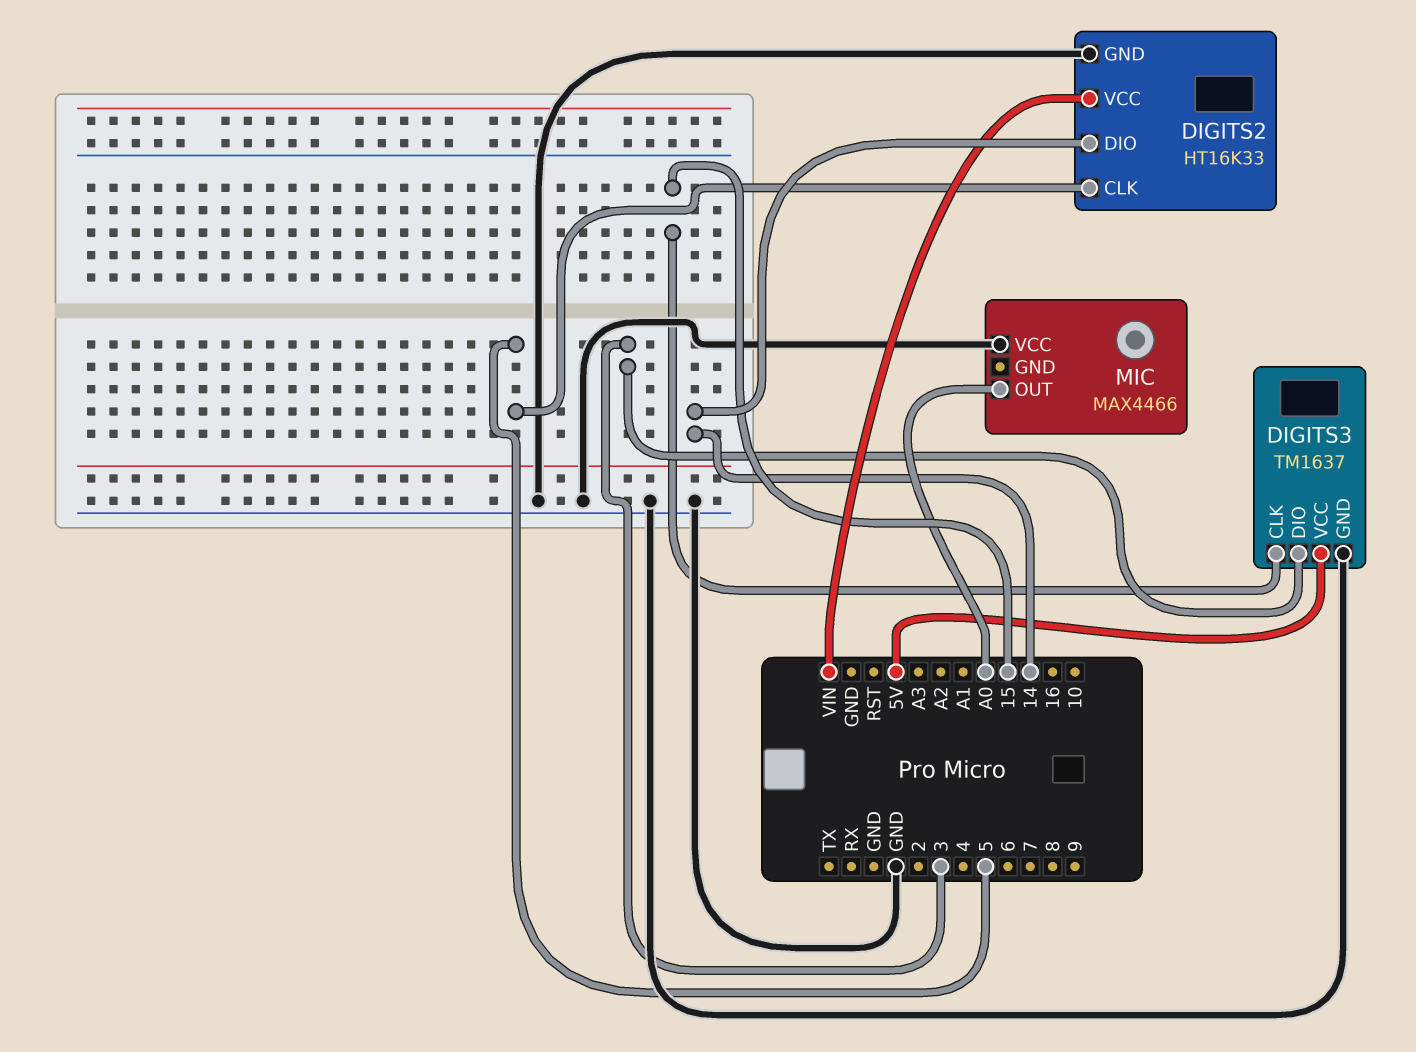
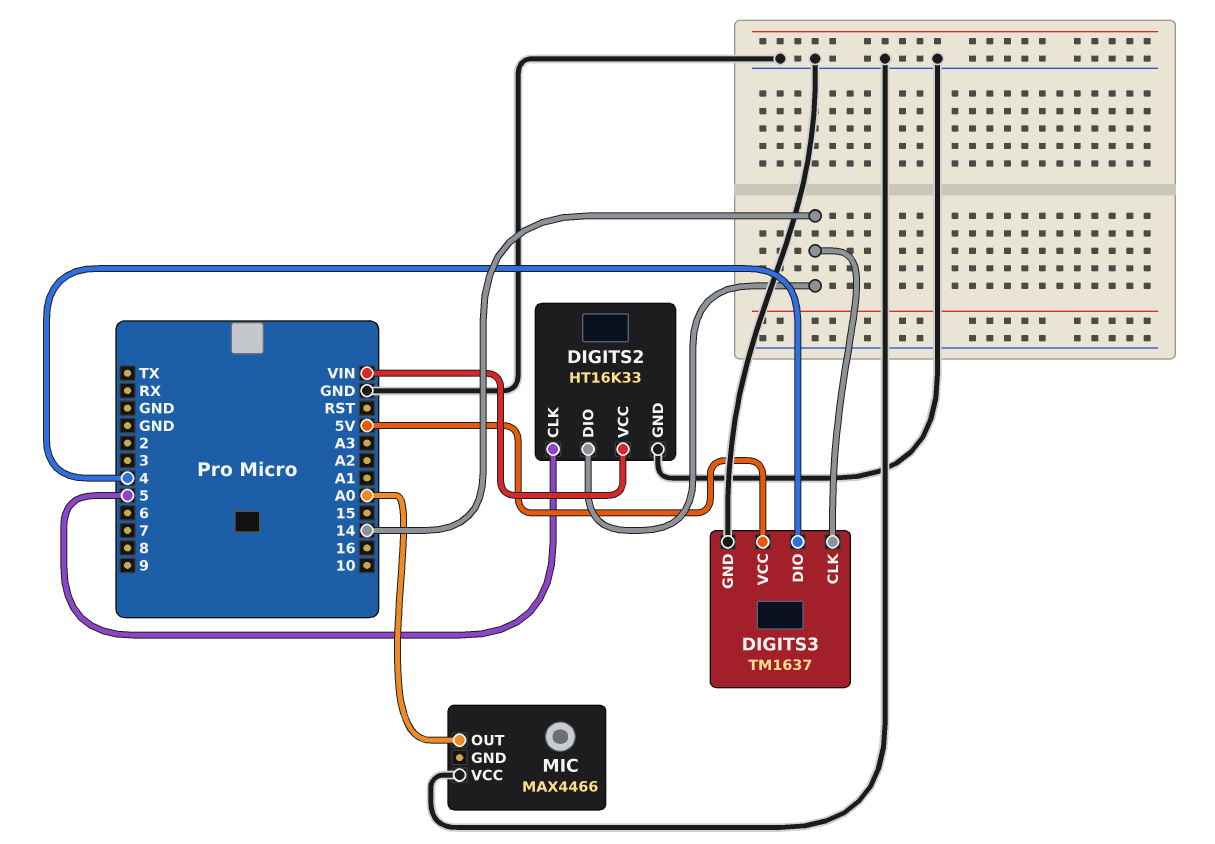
DIGITS3 pin CLK: 15 -> 14
DIGITS3 pin DIO: 3 -> 4

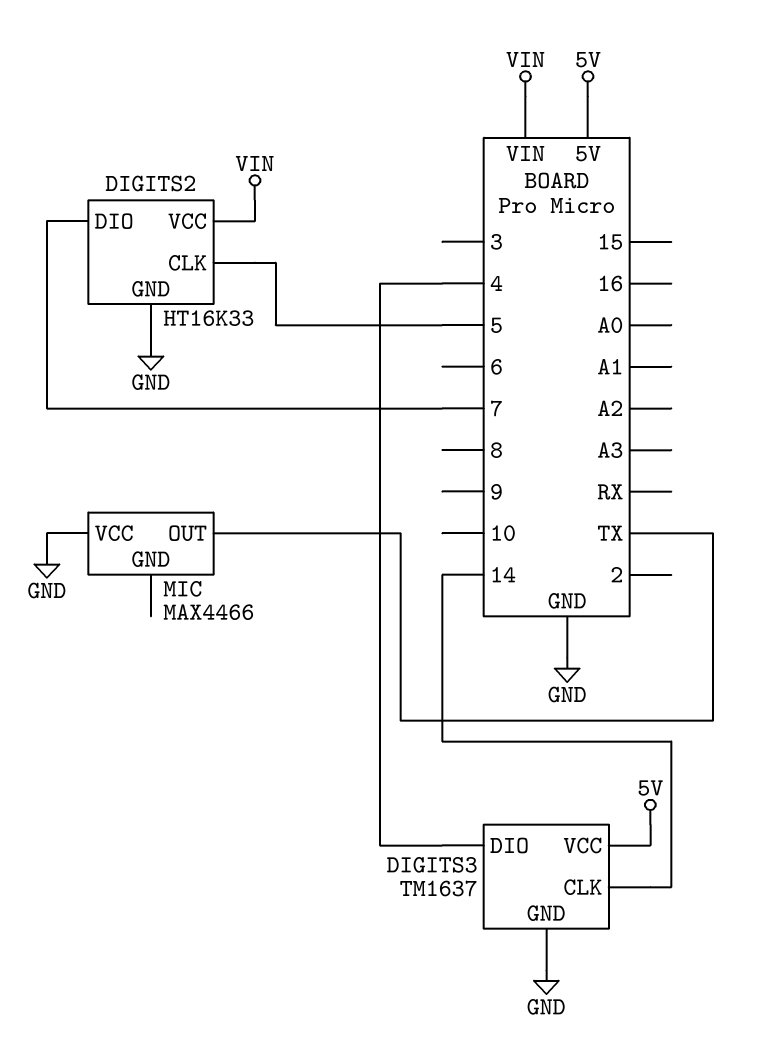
DIGITS2 pin DIO: 14 -> 7
MIC pin OUT: A0 -> TX

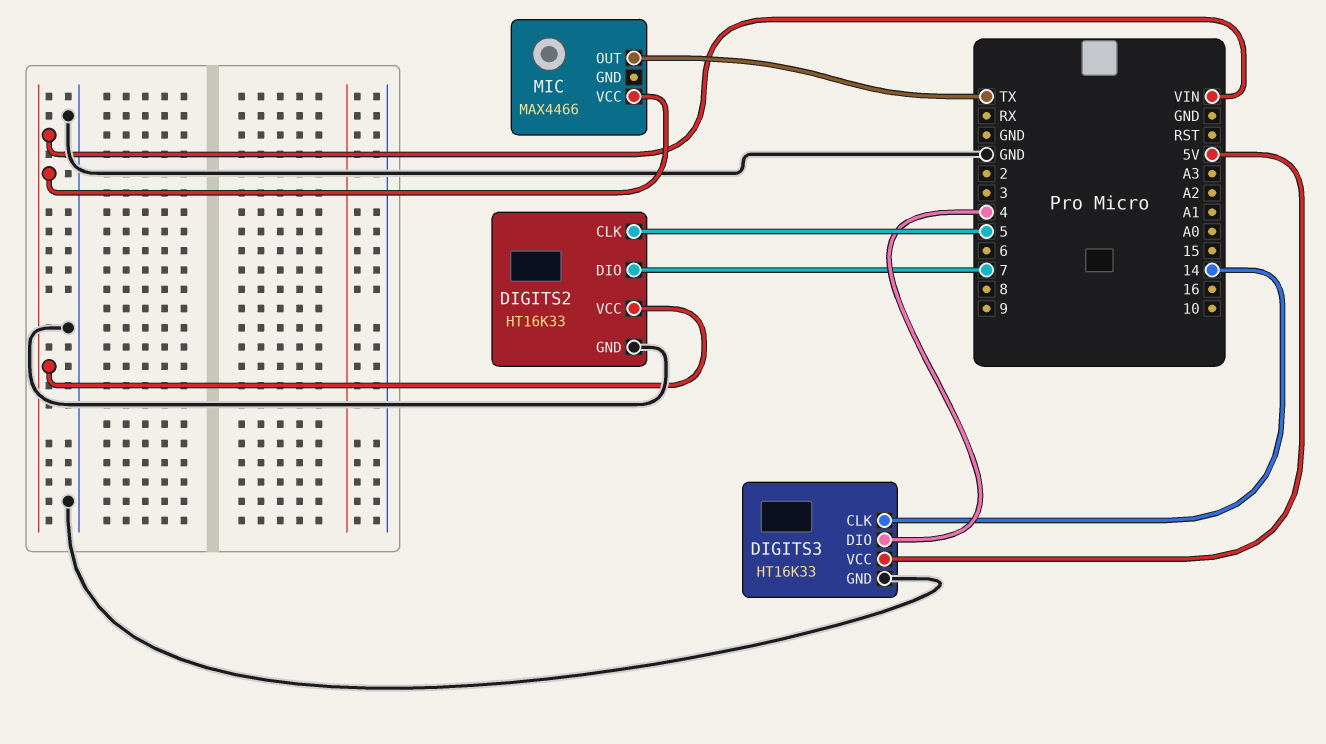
DIGITS3: TM1637 -> HT16K33
MIC pin VCC: GND -> VIN

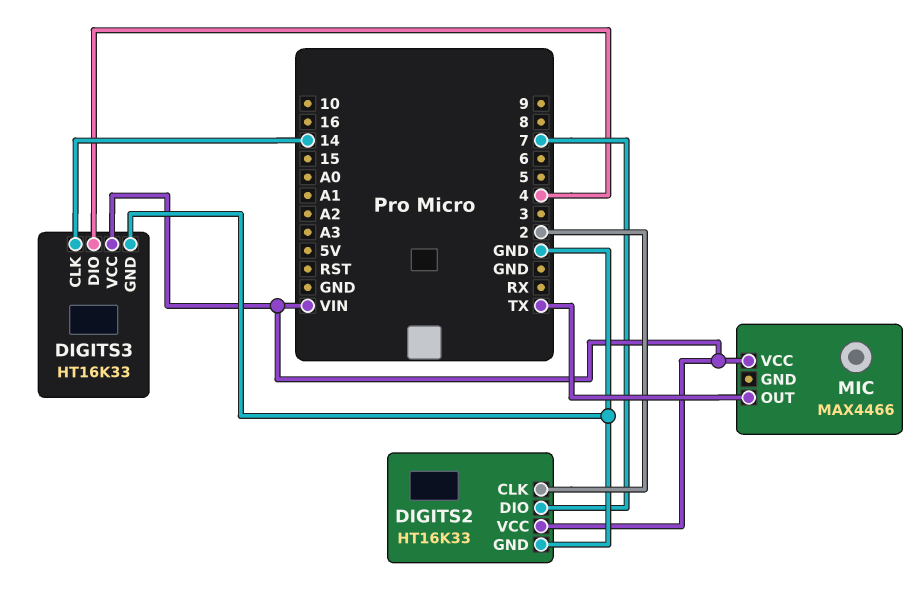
DIGITS2 pin CLK: 5 -> 2
DIGITS3 pin VCC: 5V -> VIN

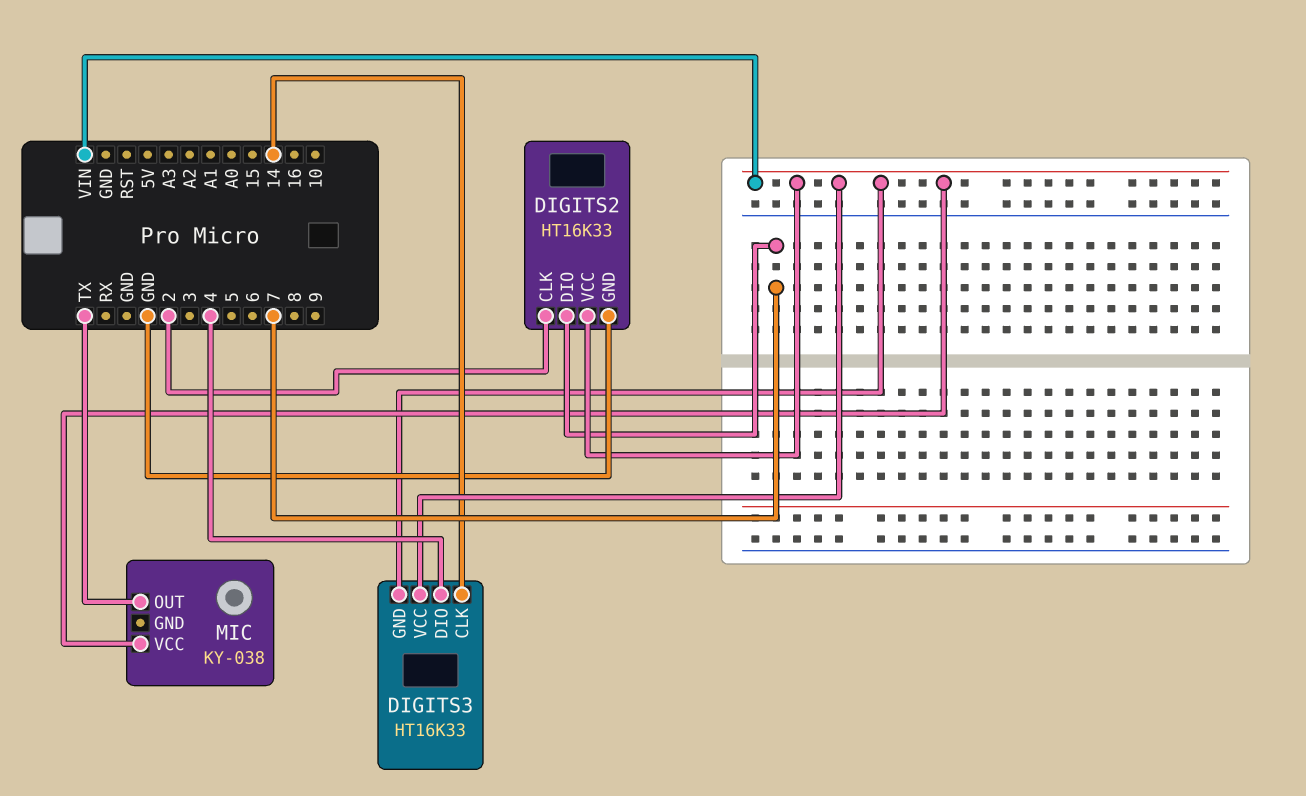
DIGITS3 pin GND: GND -> VIN
MIC: MAX4466 -> KY-038

